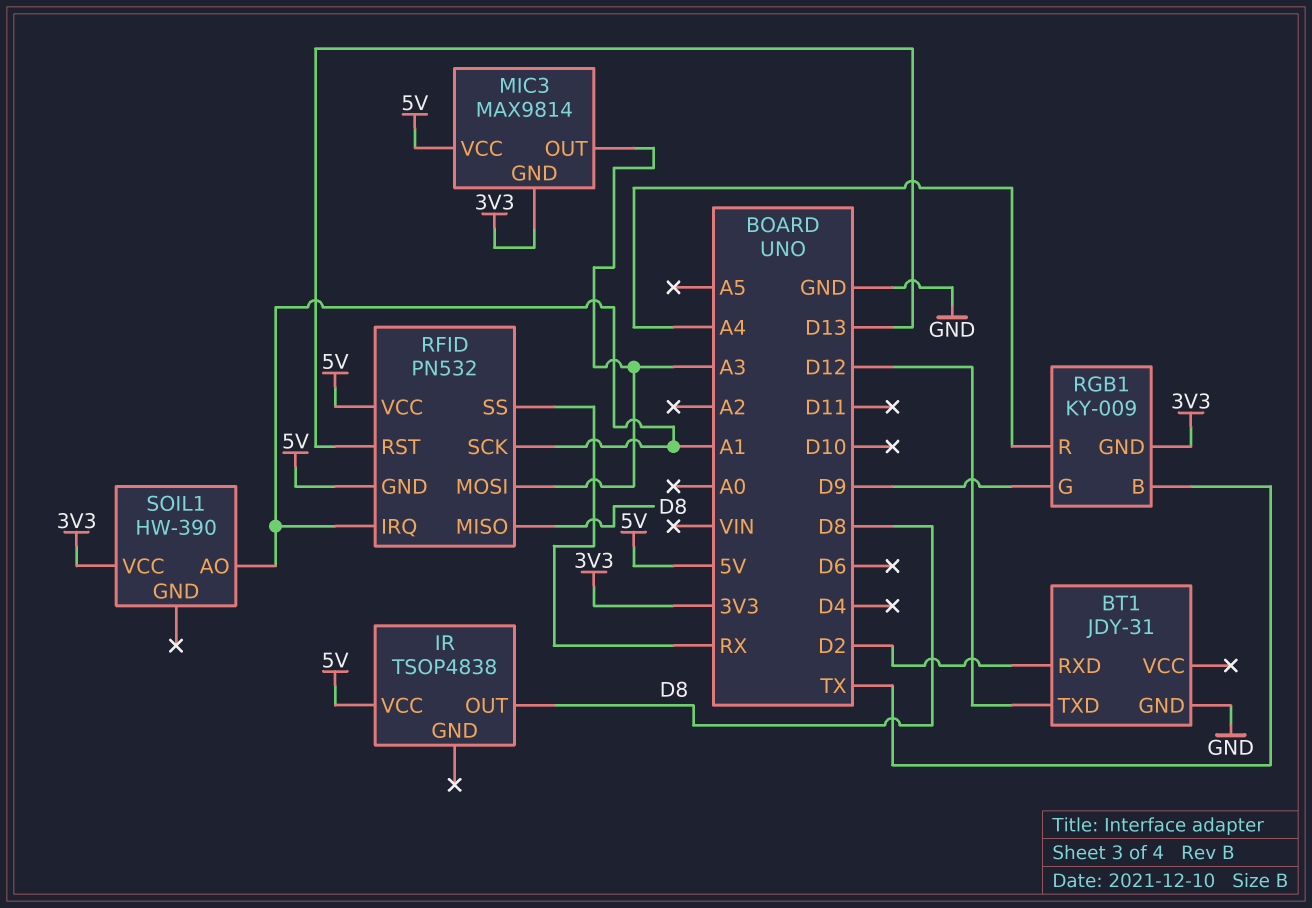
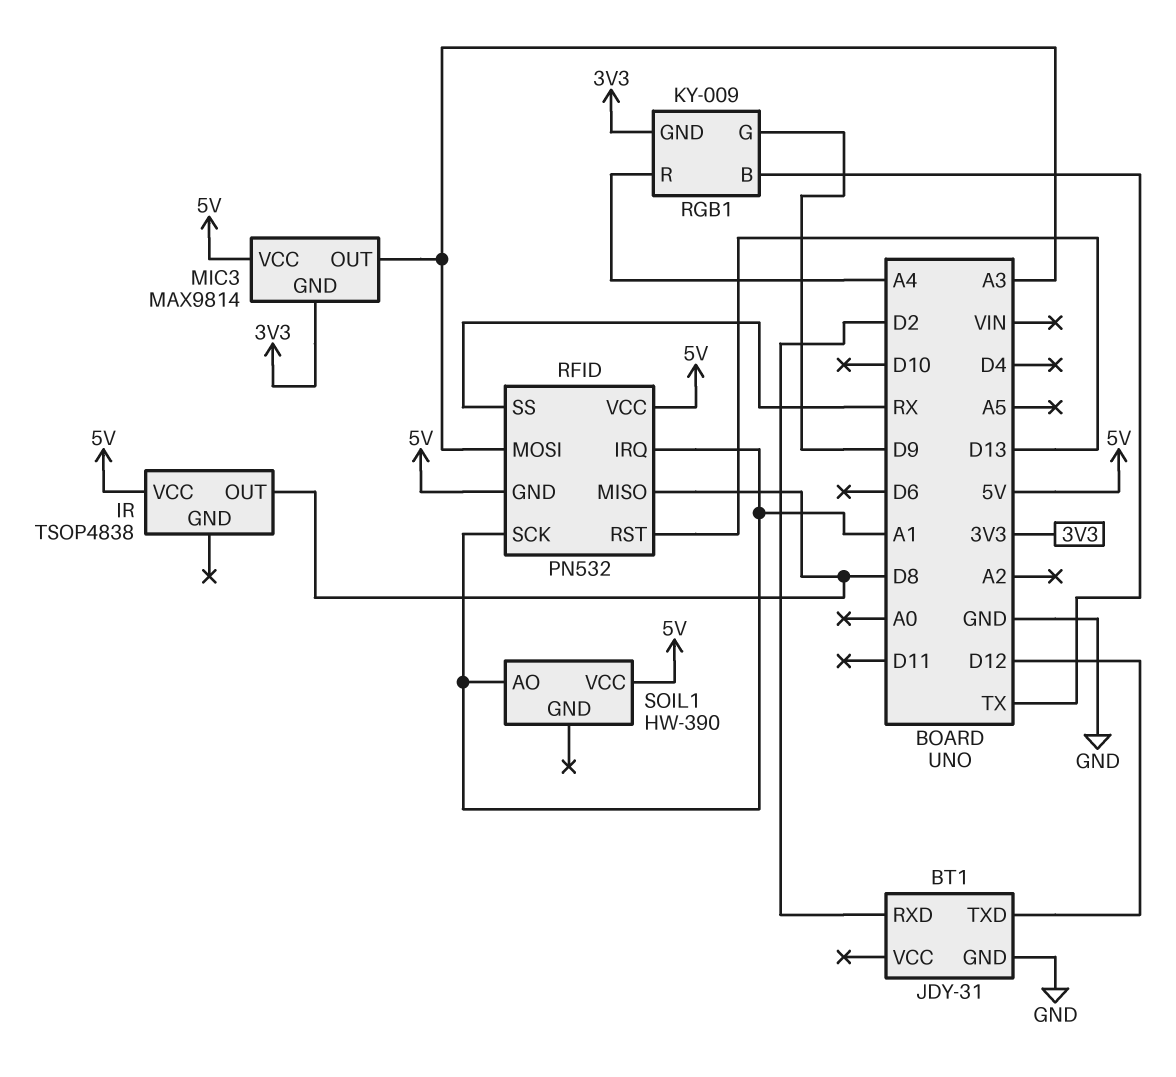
SOIL1 pin VCC: 3V3 -> 5V

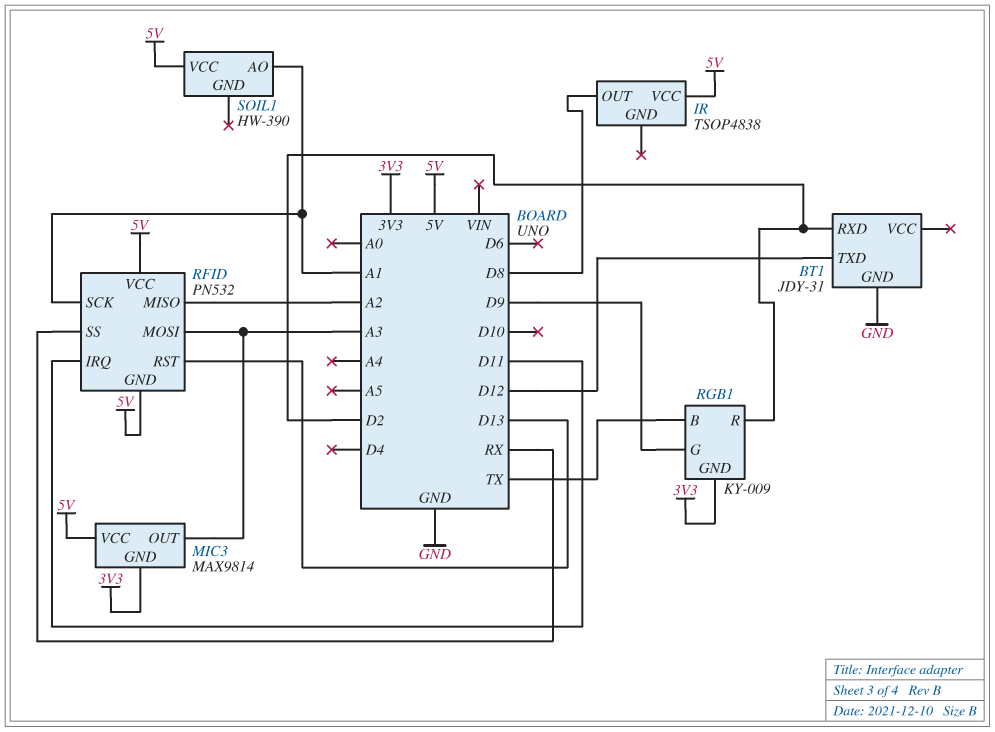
RFID pin IRQ: A1 -> D11
RFID pin MISO: D8 -> A2
RGB1 pin R: A4 -> D2

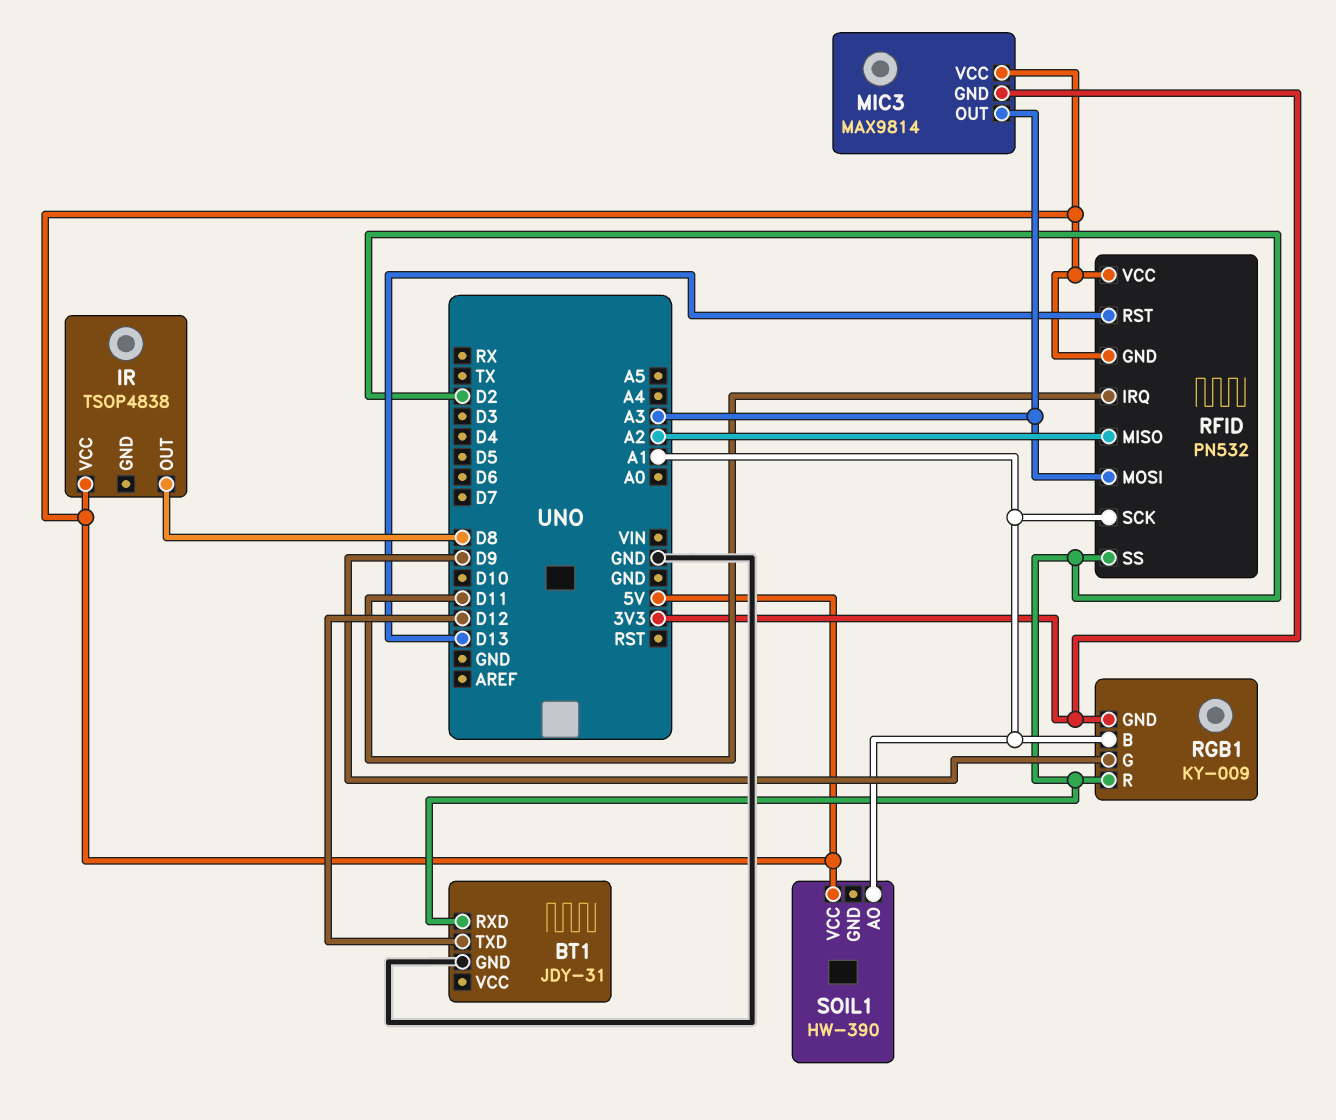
RFID pin SS: RX -> D2
RGB1 pin B: TX -> A1

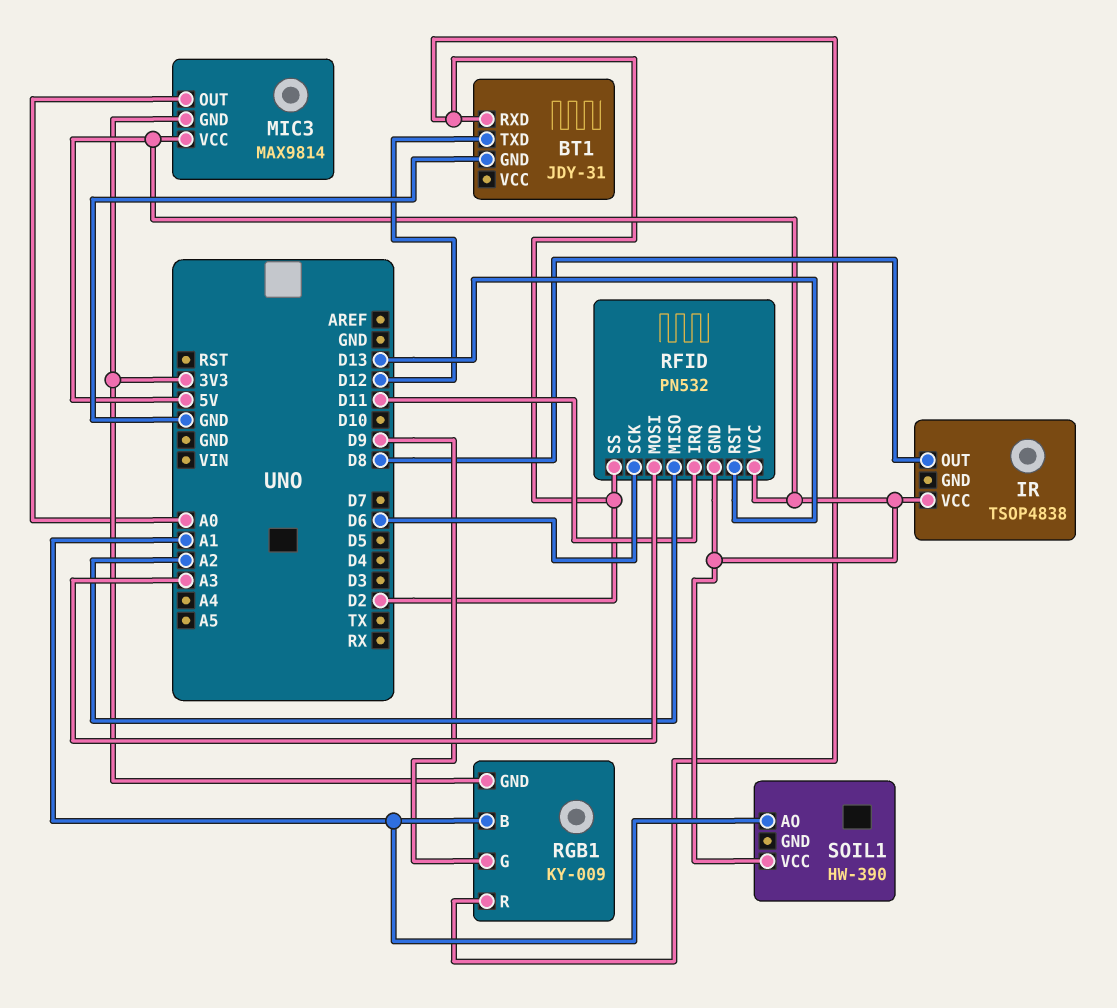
MIC3 pin OUT: A3 -> A0
RFID pin SCK: A1 -> D6

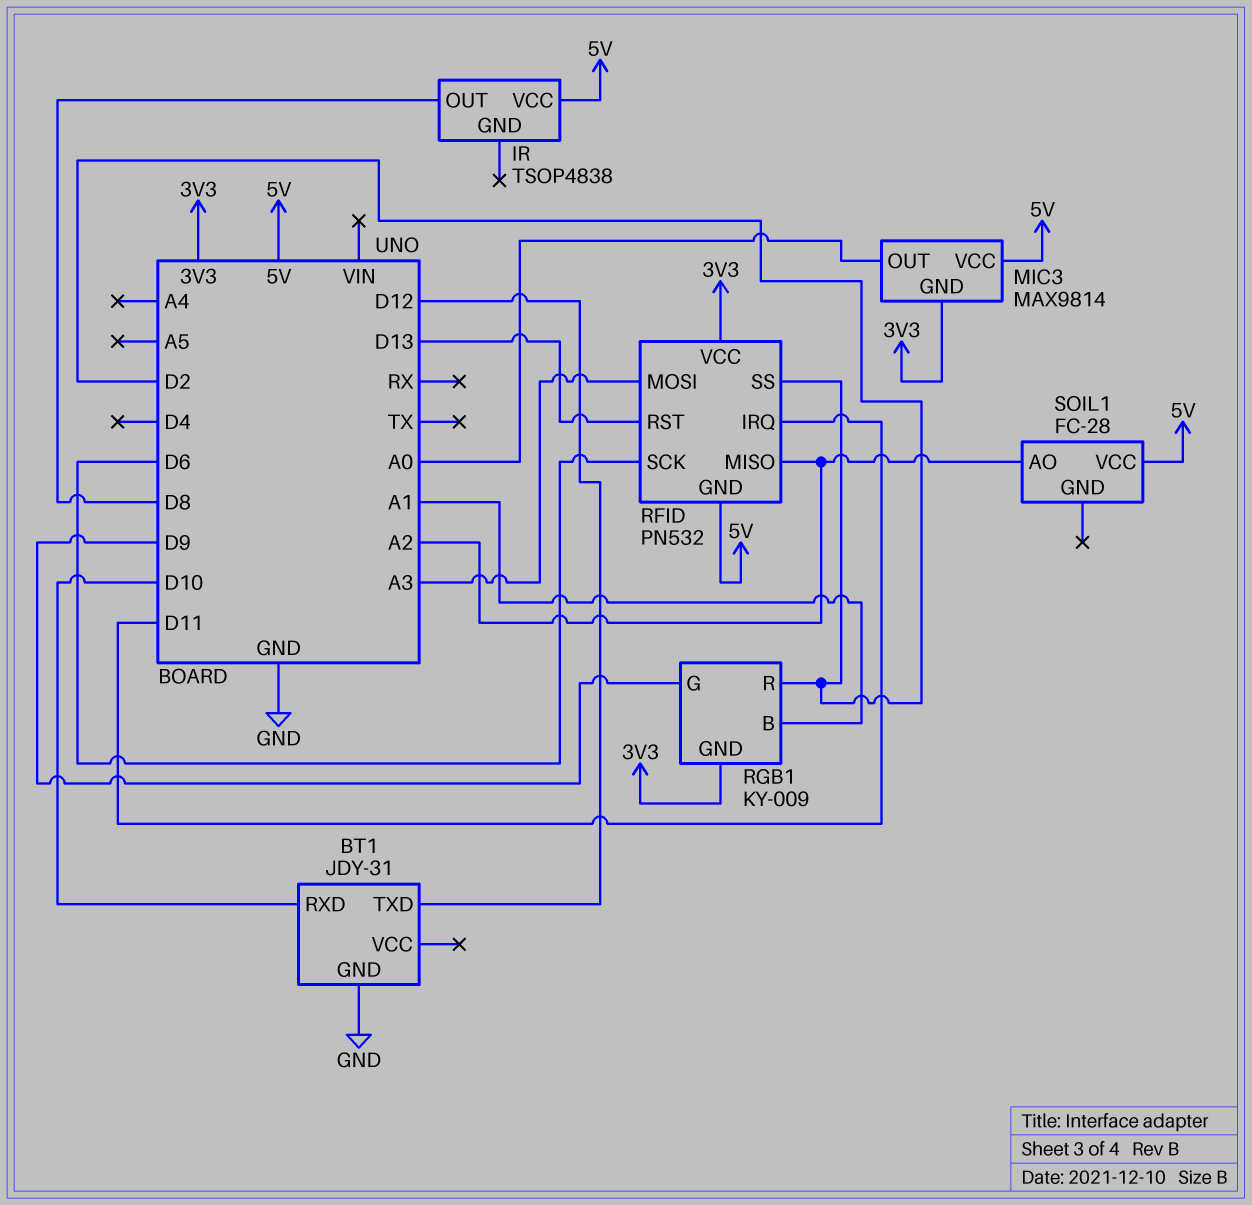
BT1 pin RXD: D2 -> D10
RFID pin VCC: 5V -> 3V3
SOIL1: HW-390 -> FC-28
SOIL1 pin AO: A1 -> A2

